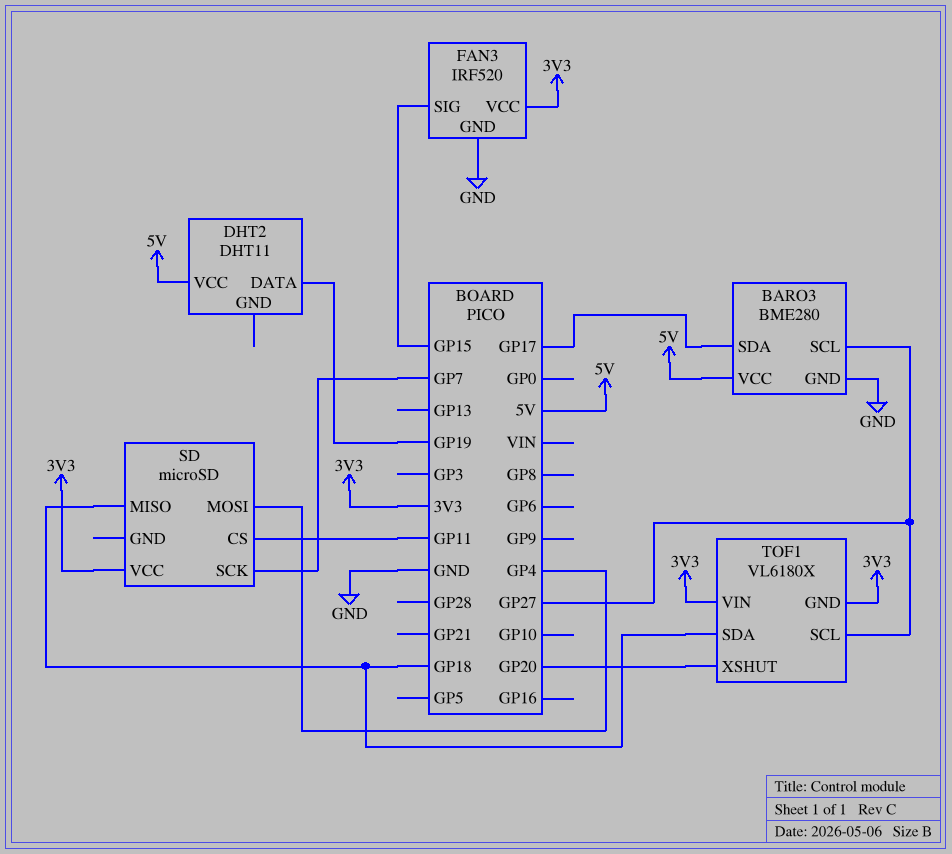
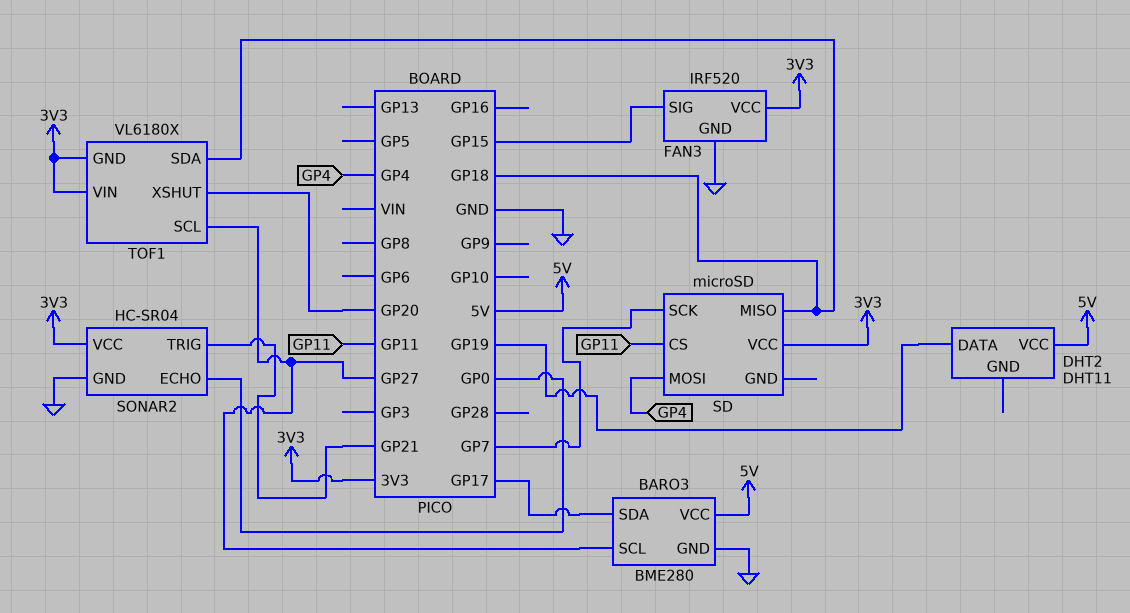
SONAR2: none -> HC-SR04
SONAR2 pin ECHO: none -> GP0
SONAR2 pin GND: none -> GND
SONAR2 pin TRIG: none -> GP21
SONAR2 pin VCC: none -> 3V3

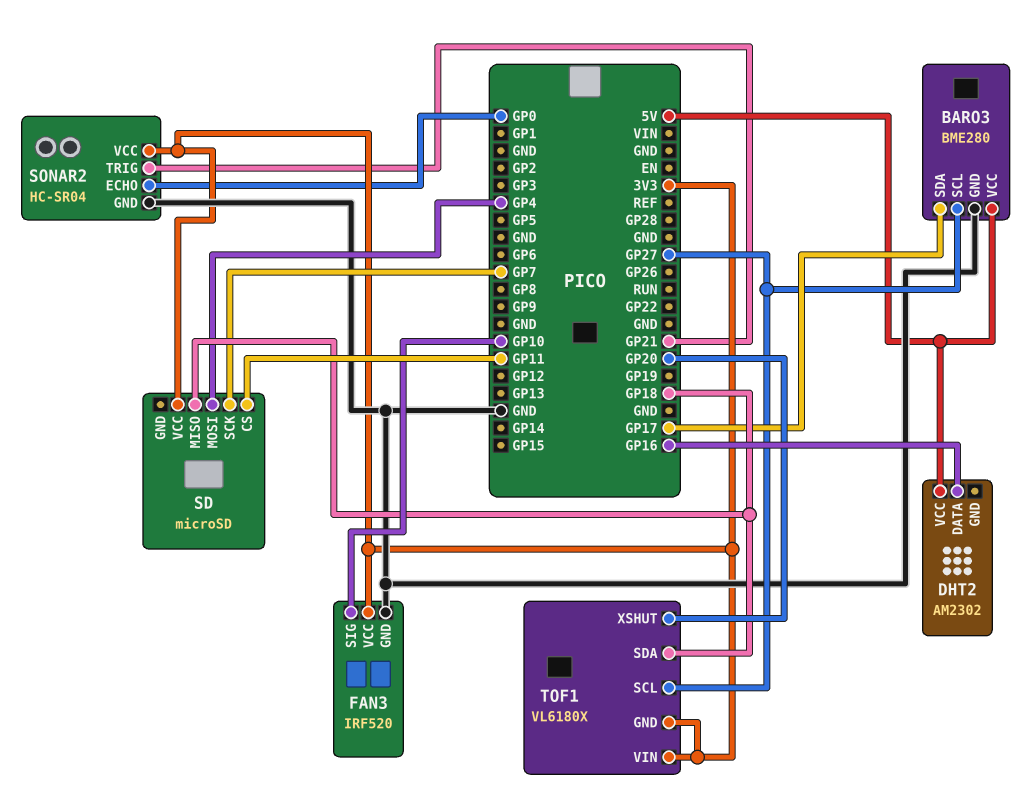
DHT2: DHT11 -> AM2302
DHT2 pin DATA: GP19 -> GP16
FAN3 pin SIG: GP15 -> GP10

